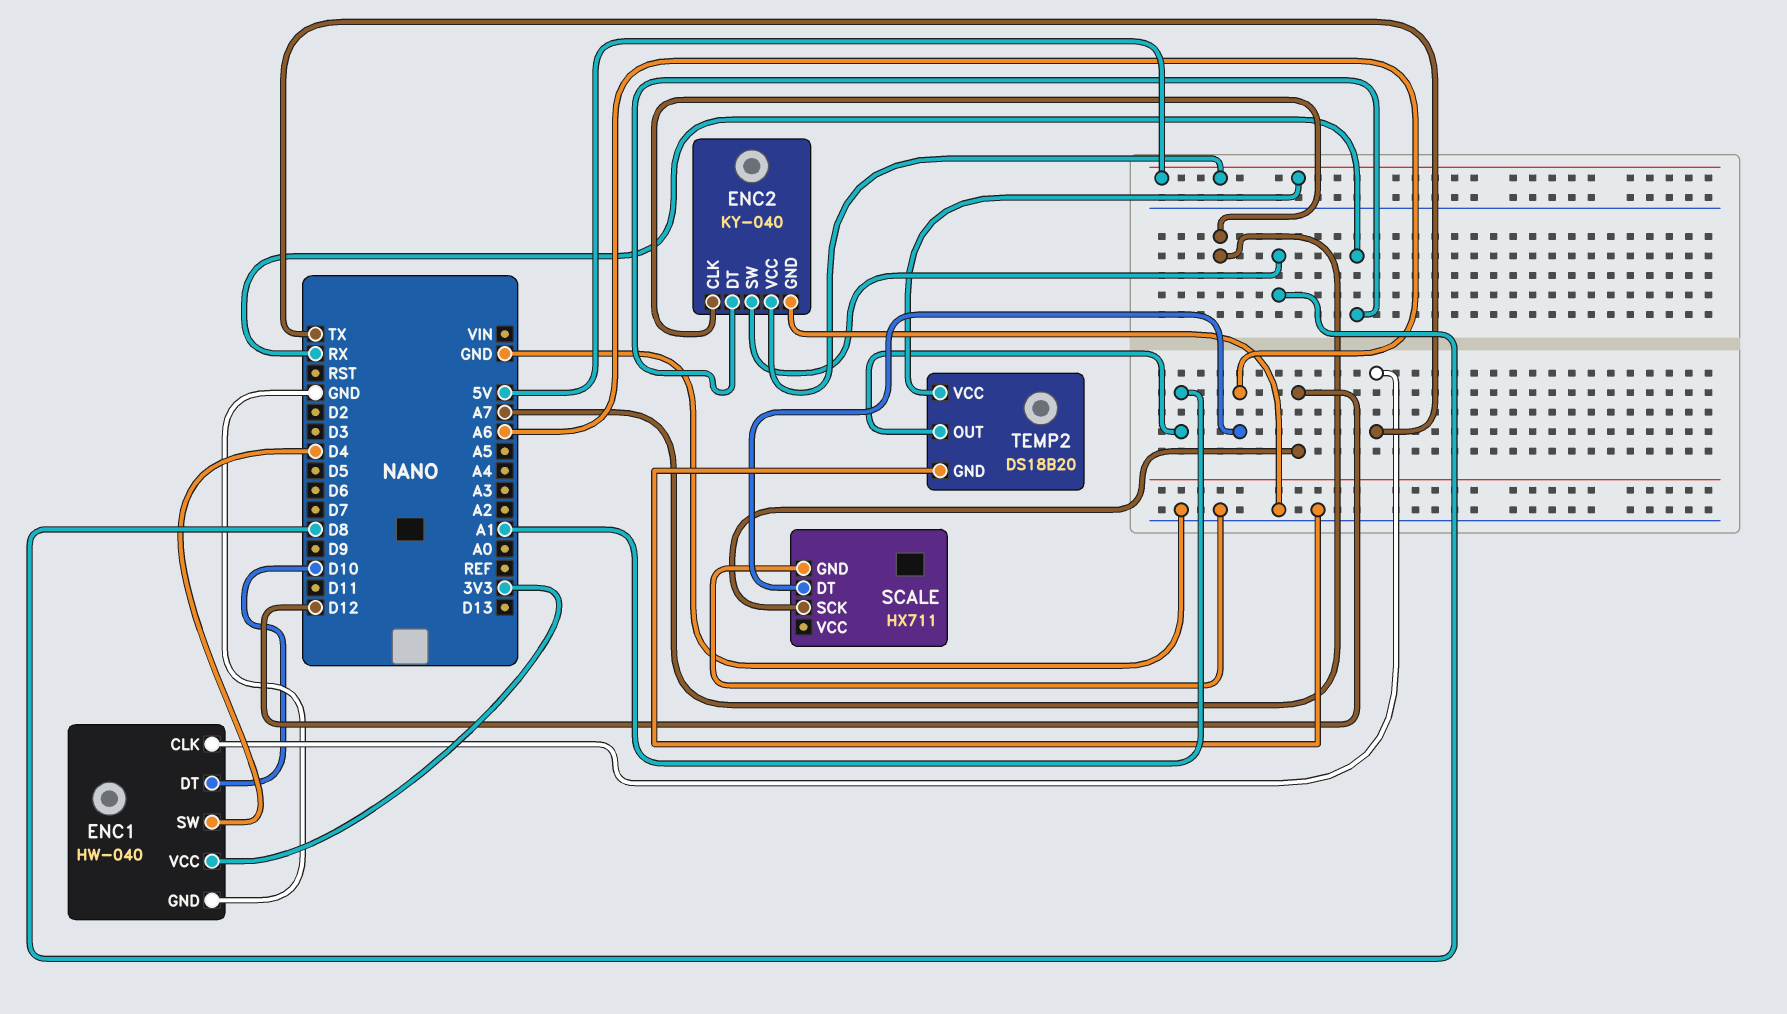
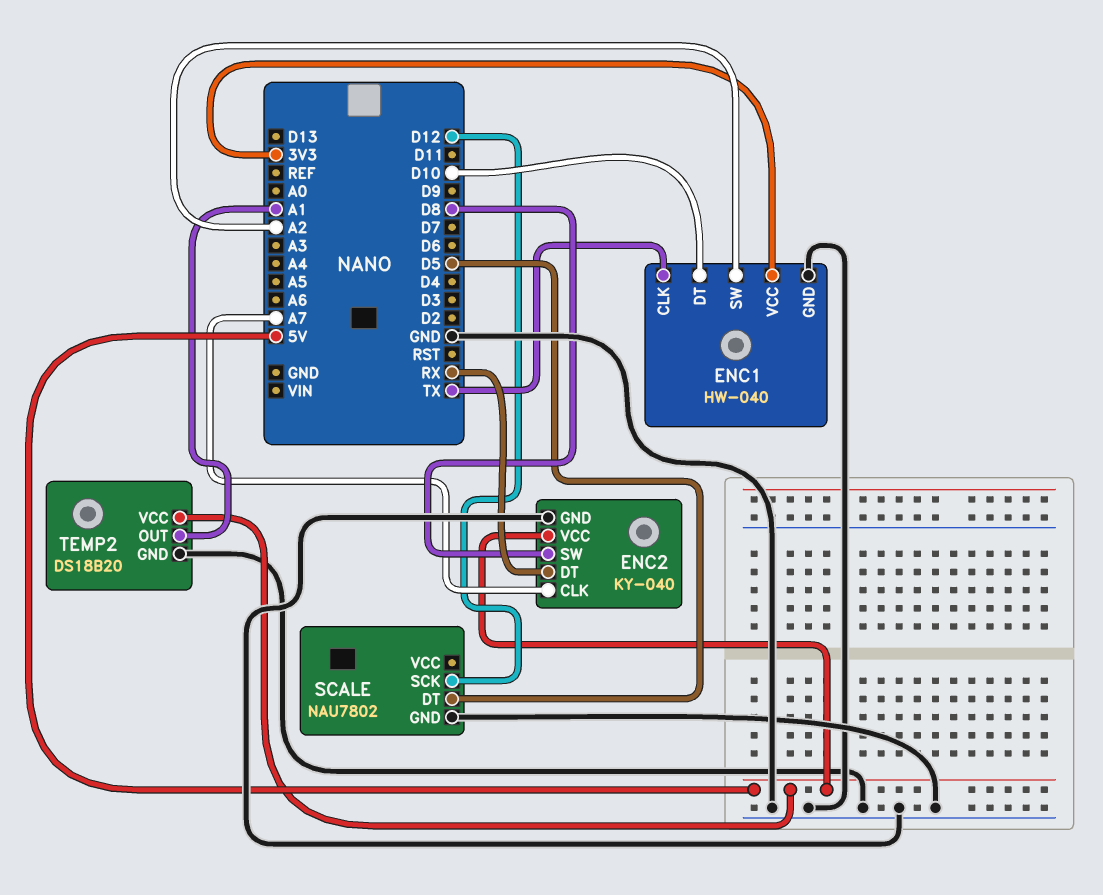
ENC1 pin SW: D4 -> A2
SCALE: HX711 -> NAU7802
SCALE pin DT: A6 -> D5

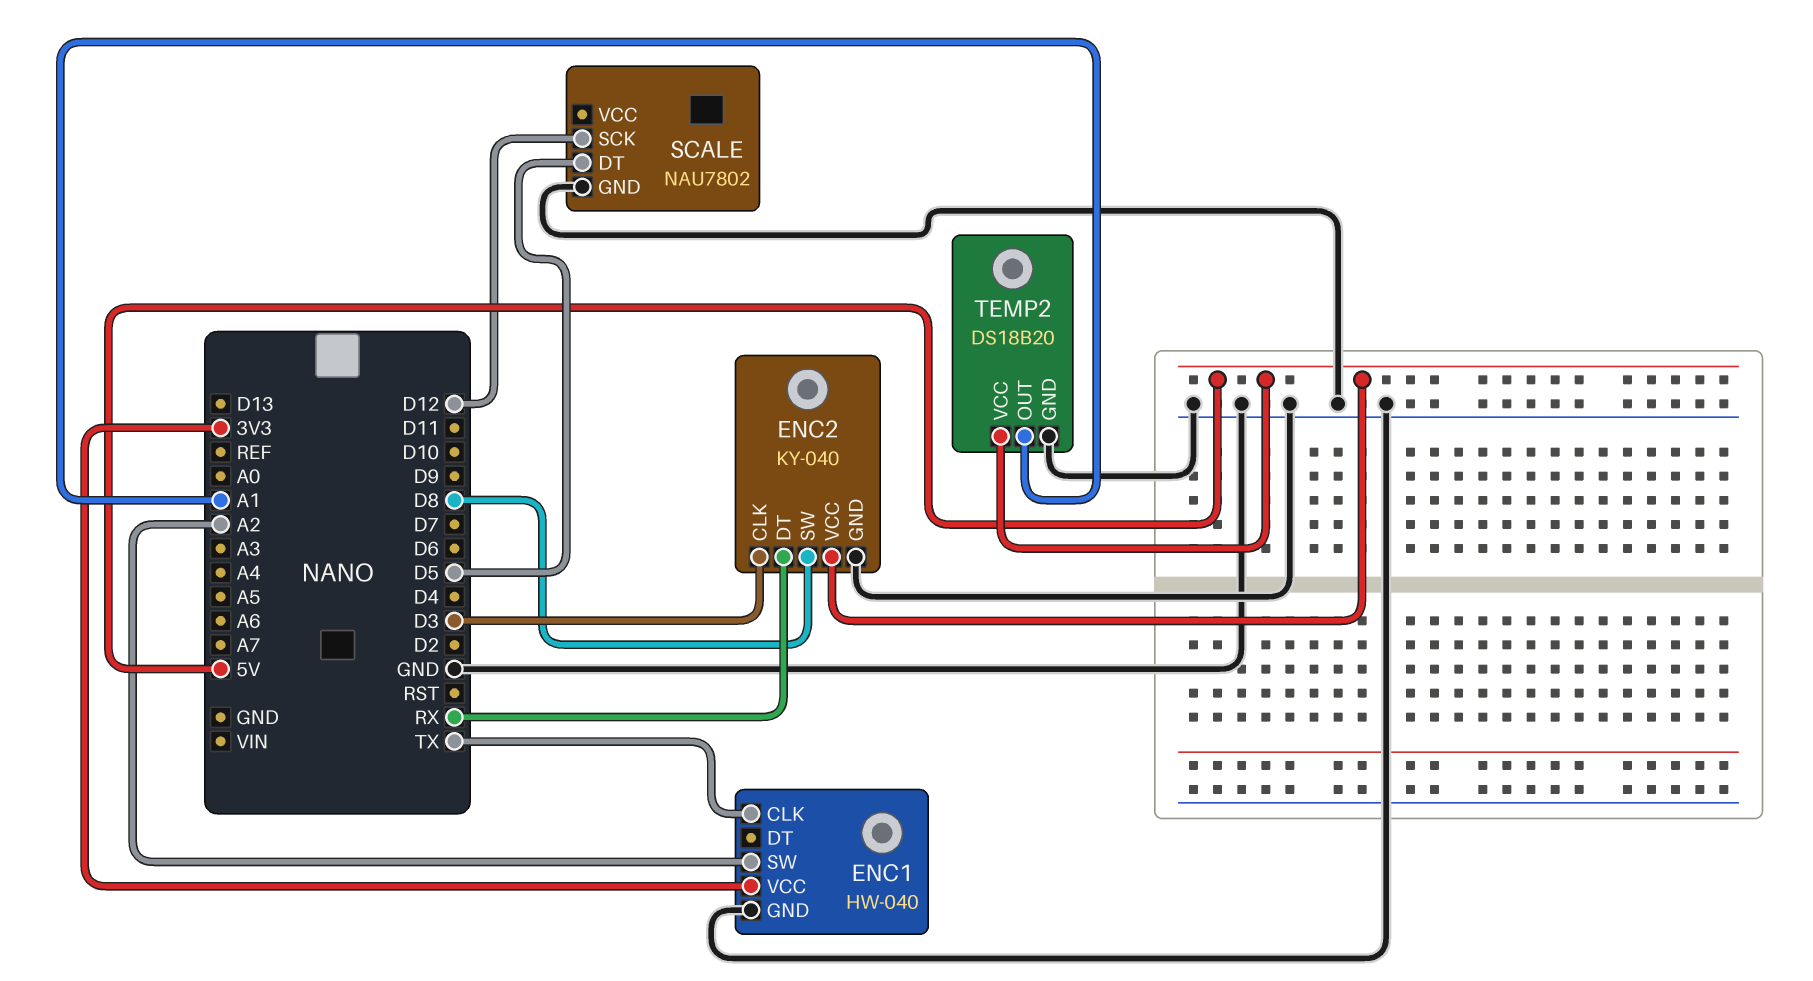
ENC1 pin DT: D10 -> none
ENC2 pin CLK: A7 -> D3

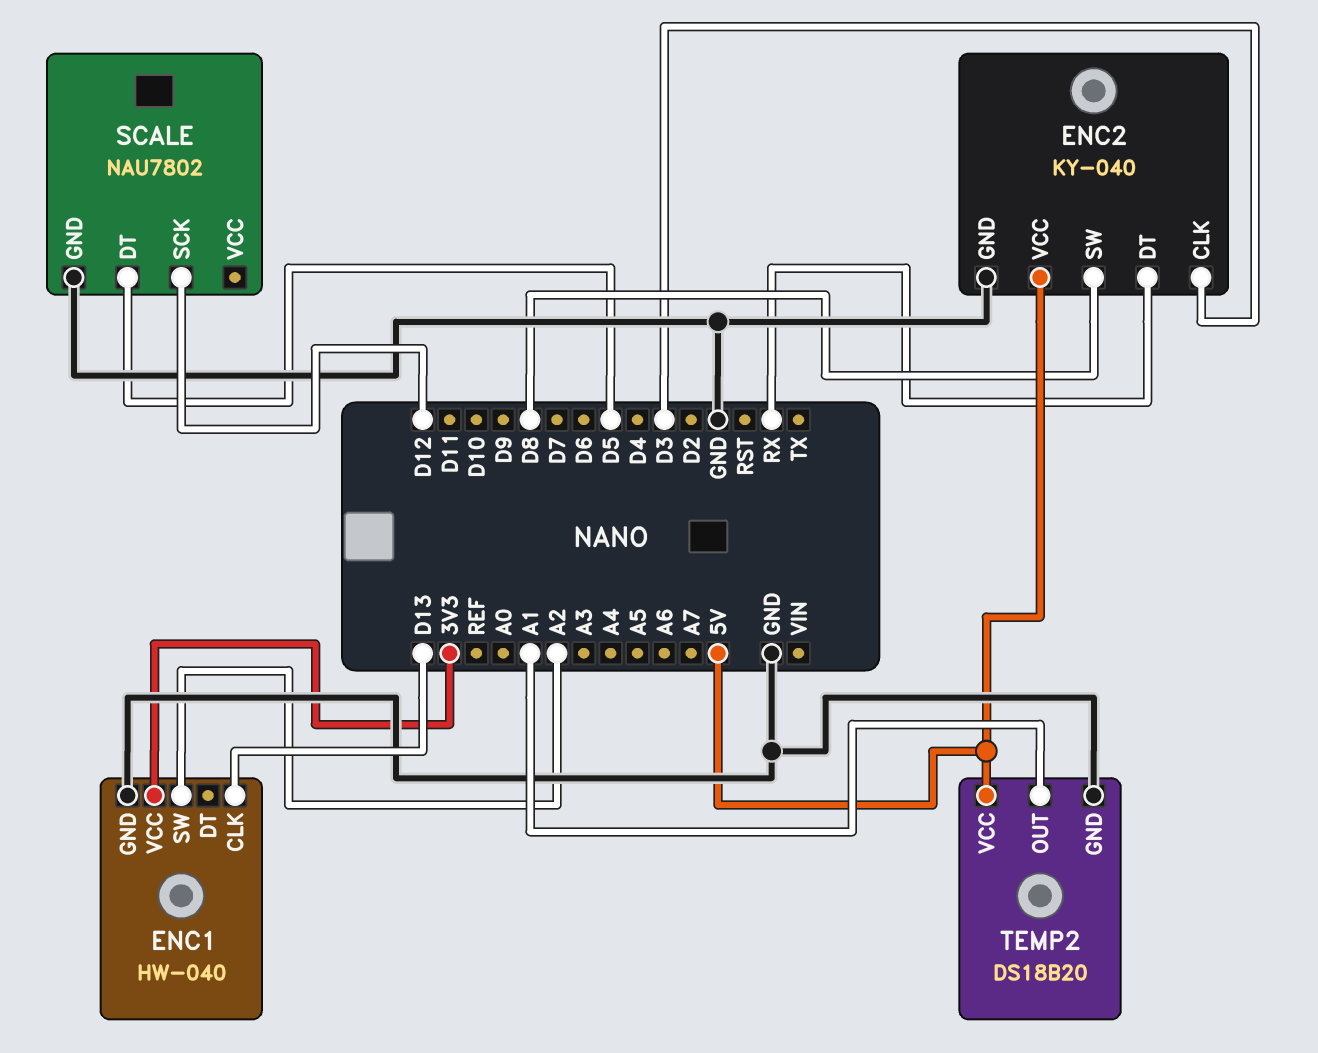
ENC1 pin CLK: TX -> D13

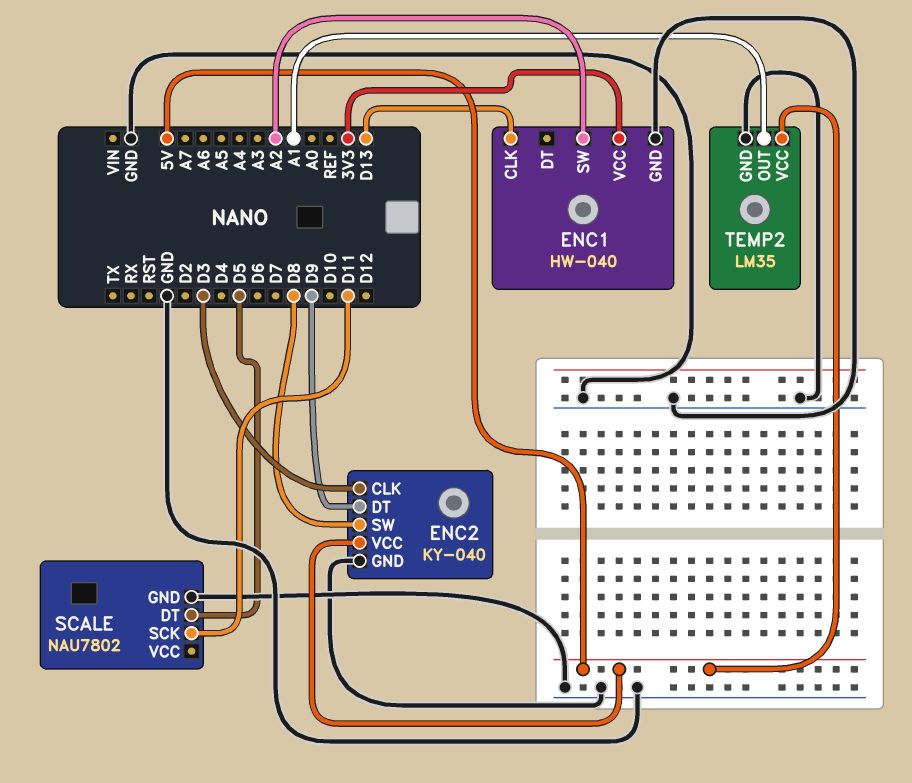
ENC2 pin DT: RX -> D9
SCALE pin SCK: D12 -> D11
TEMP2: DS18B20 -> LM35

